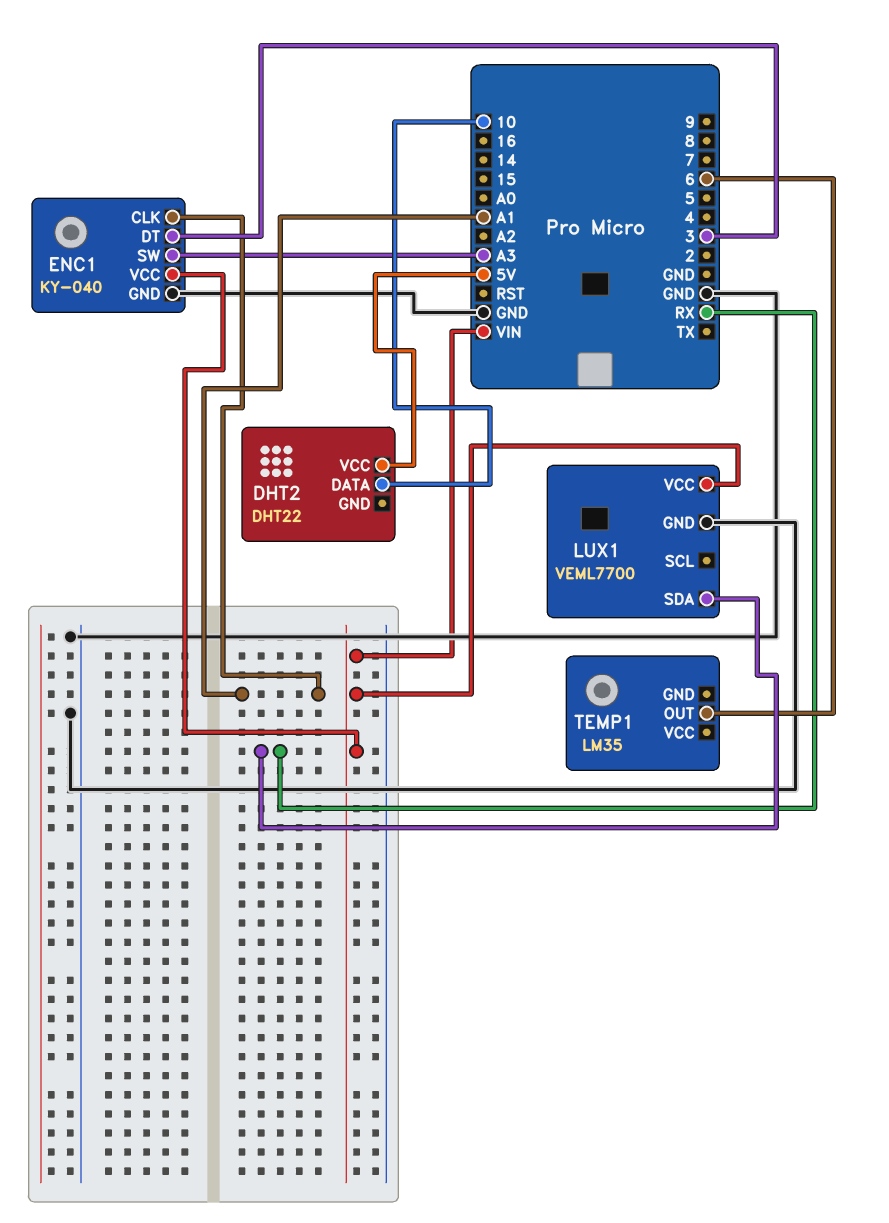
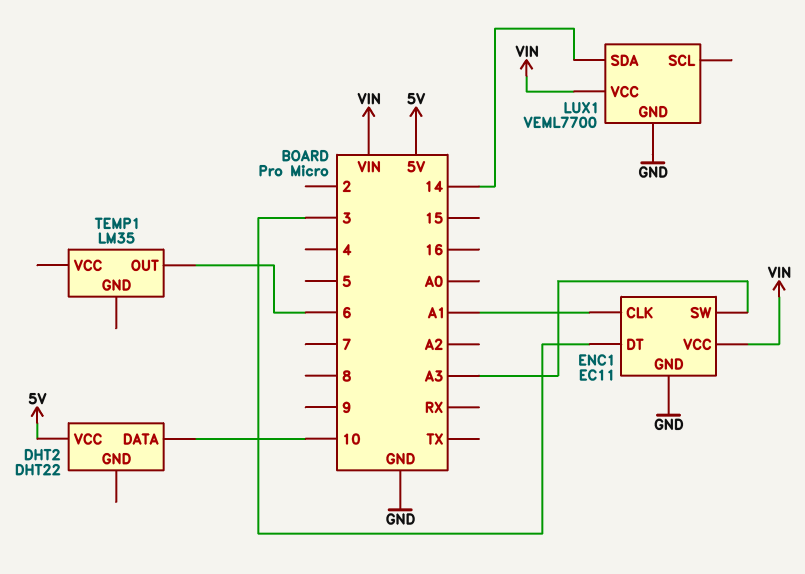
ENC1: KY-040 -> EC11
LUX1 pin SDA: RX -> 14

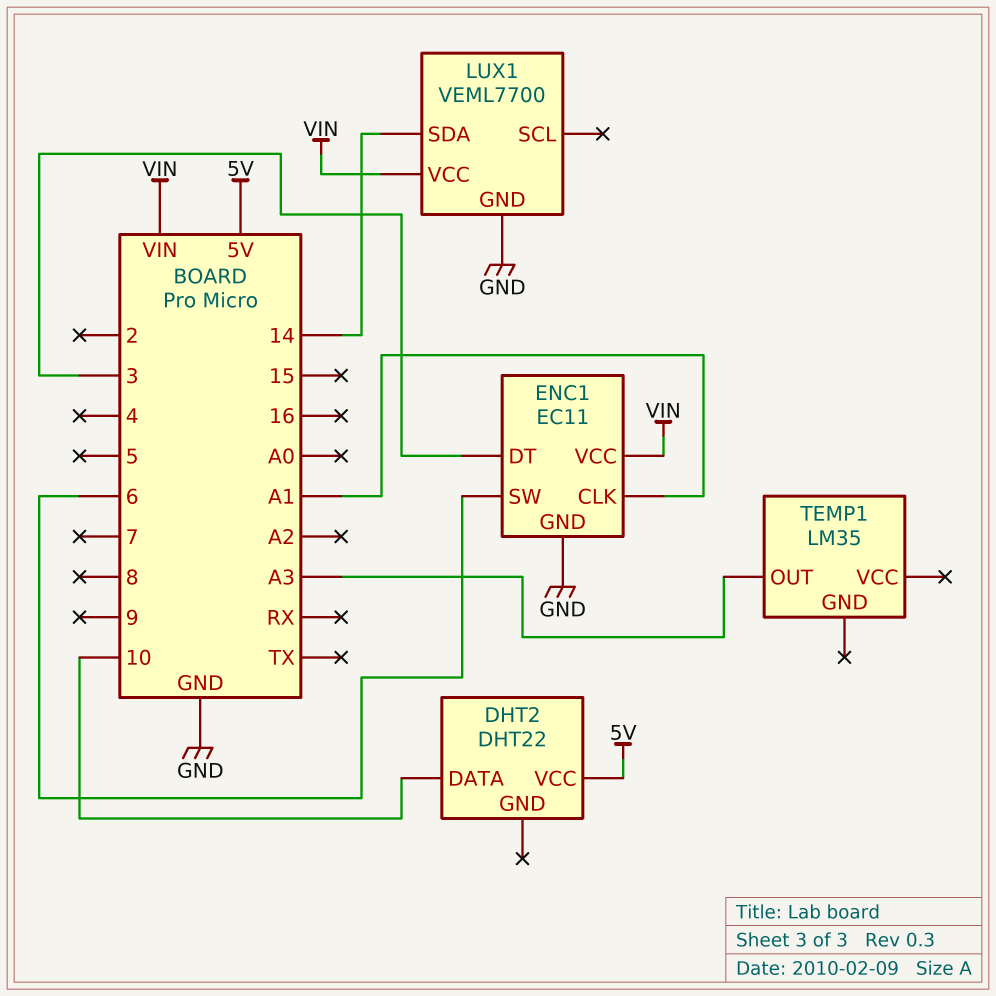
ENC1 pin SW: A3 -> 6
TEMP1 pin OUT: 6 -> A3

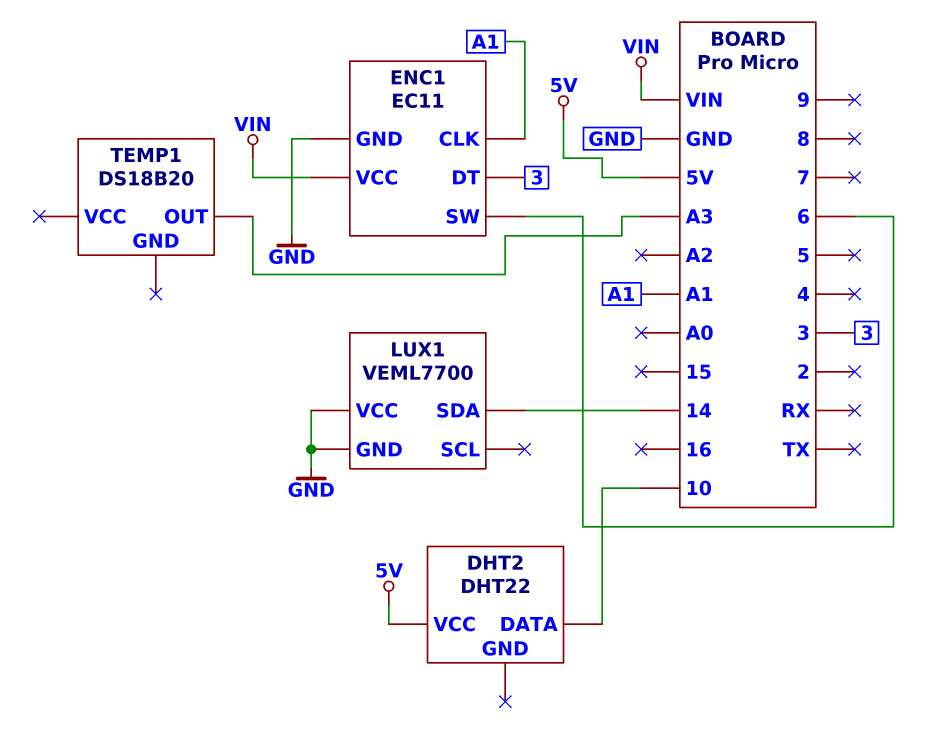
LUX1 pin VCC: VIN -> GND
TEMP1: LM35 -> DS18B20

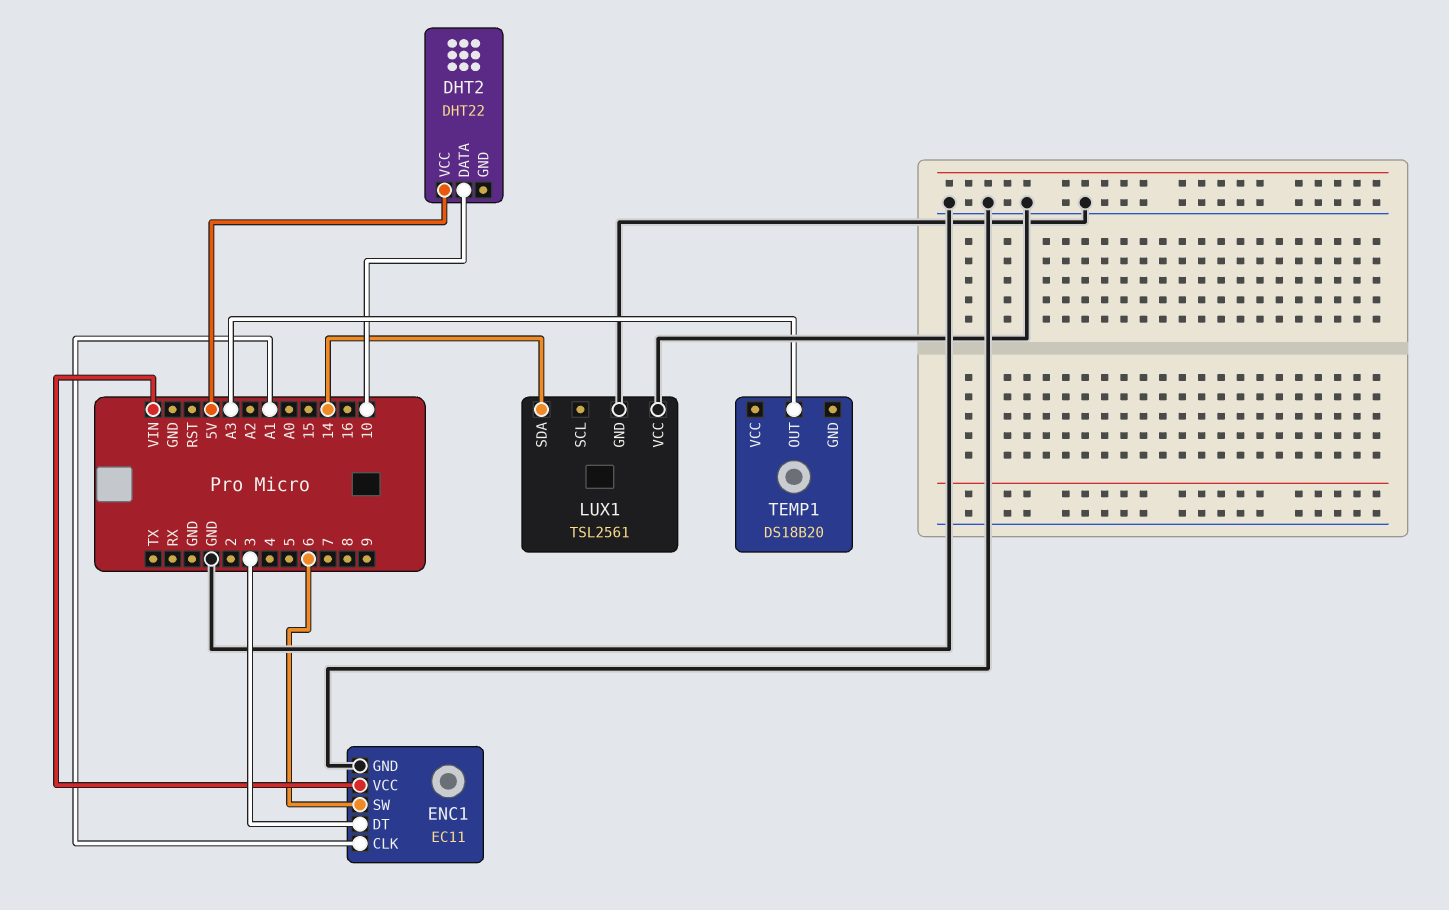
LUX1: VEML7700 -> TSL2561

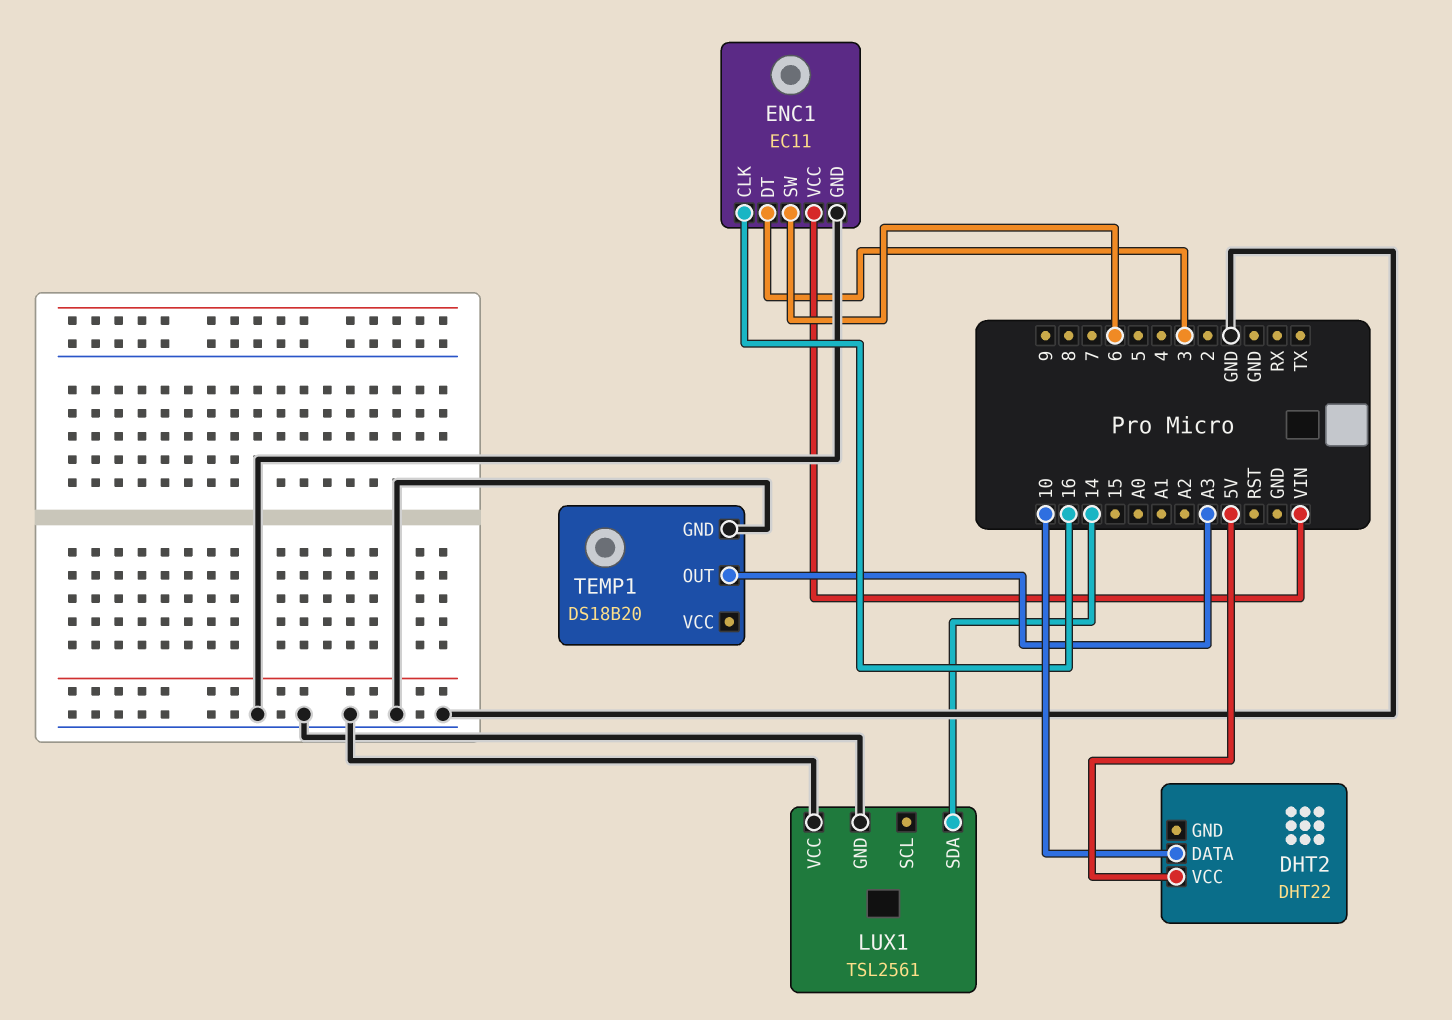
ENC1 pin CLK: A1 -> 16
TEMP1 pin GND: none -> GND

